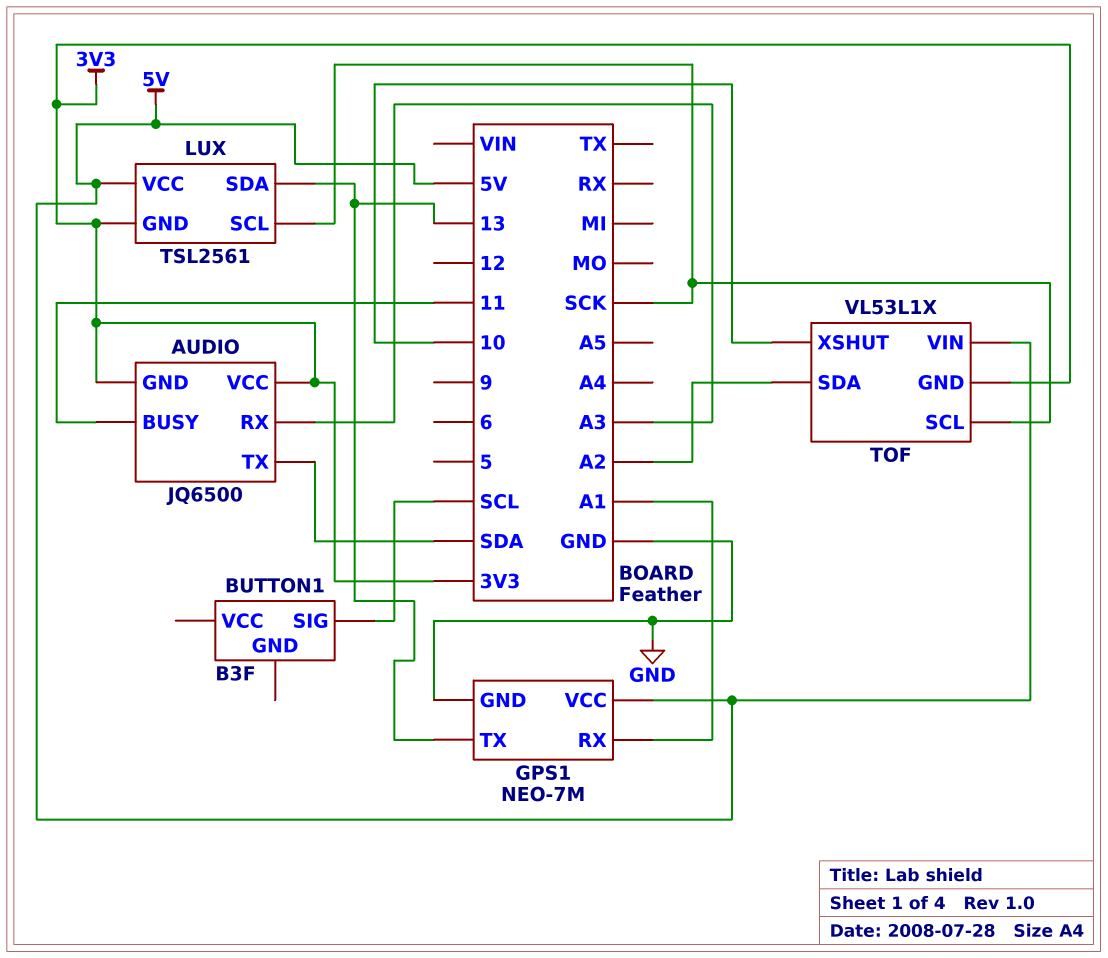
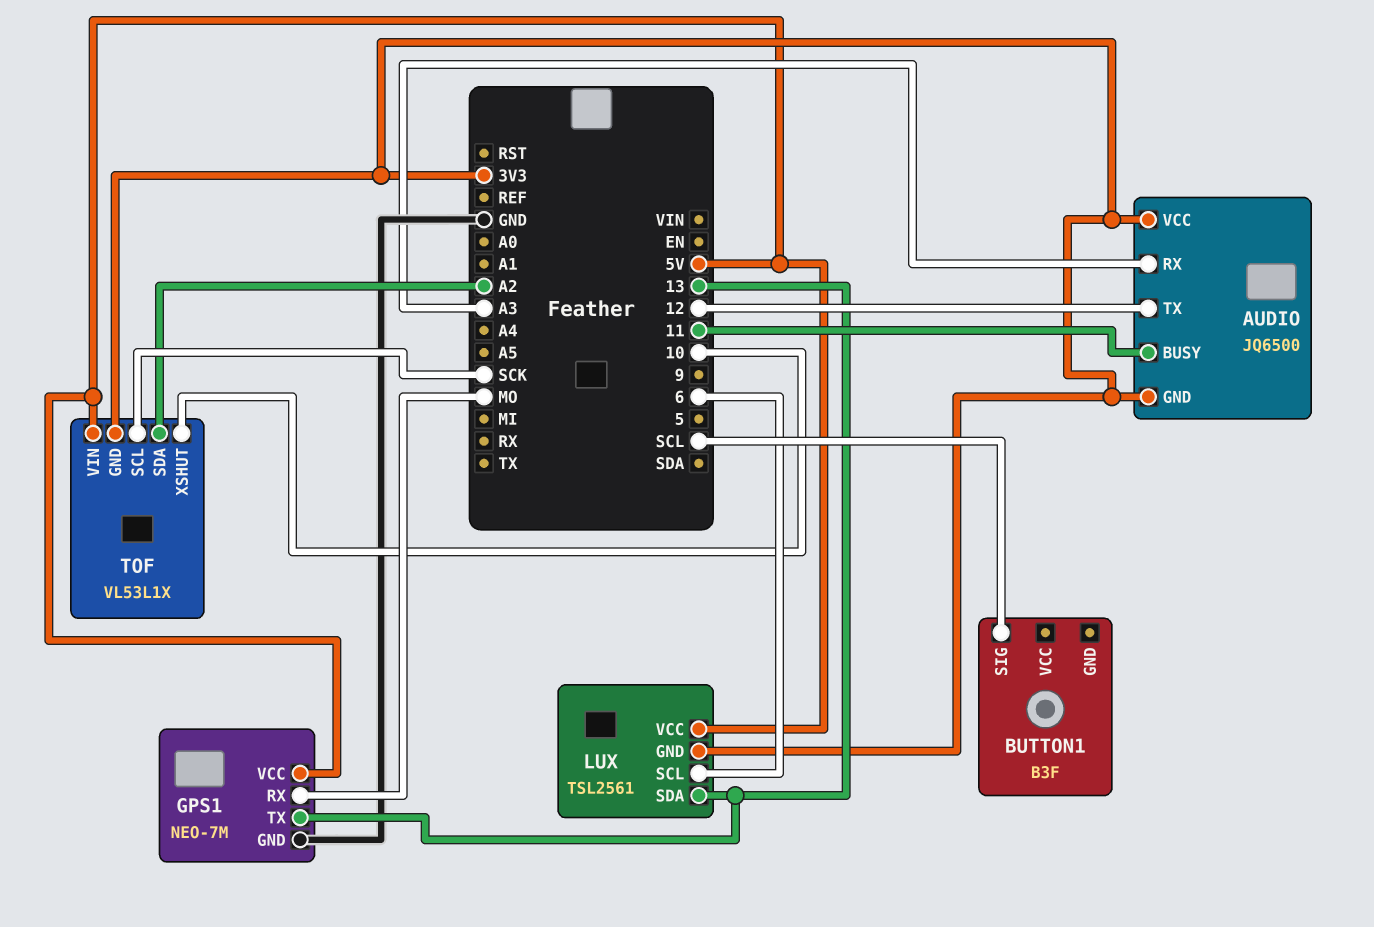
AUDIO pin TX: SDA -> 12
GPS1 pin RX: A1 -> MO
LUX pin SCL: SCK -> 6

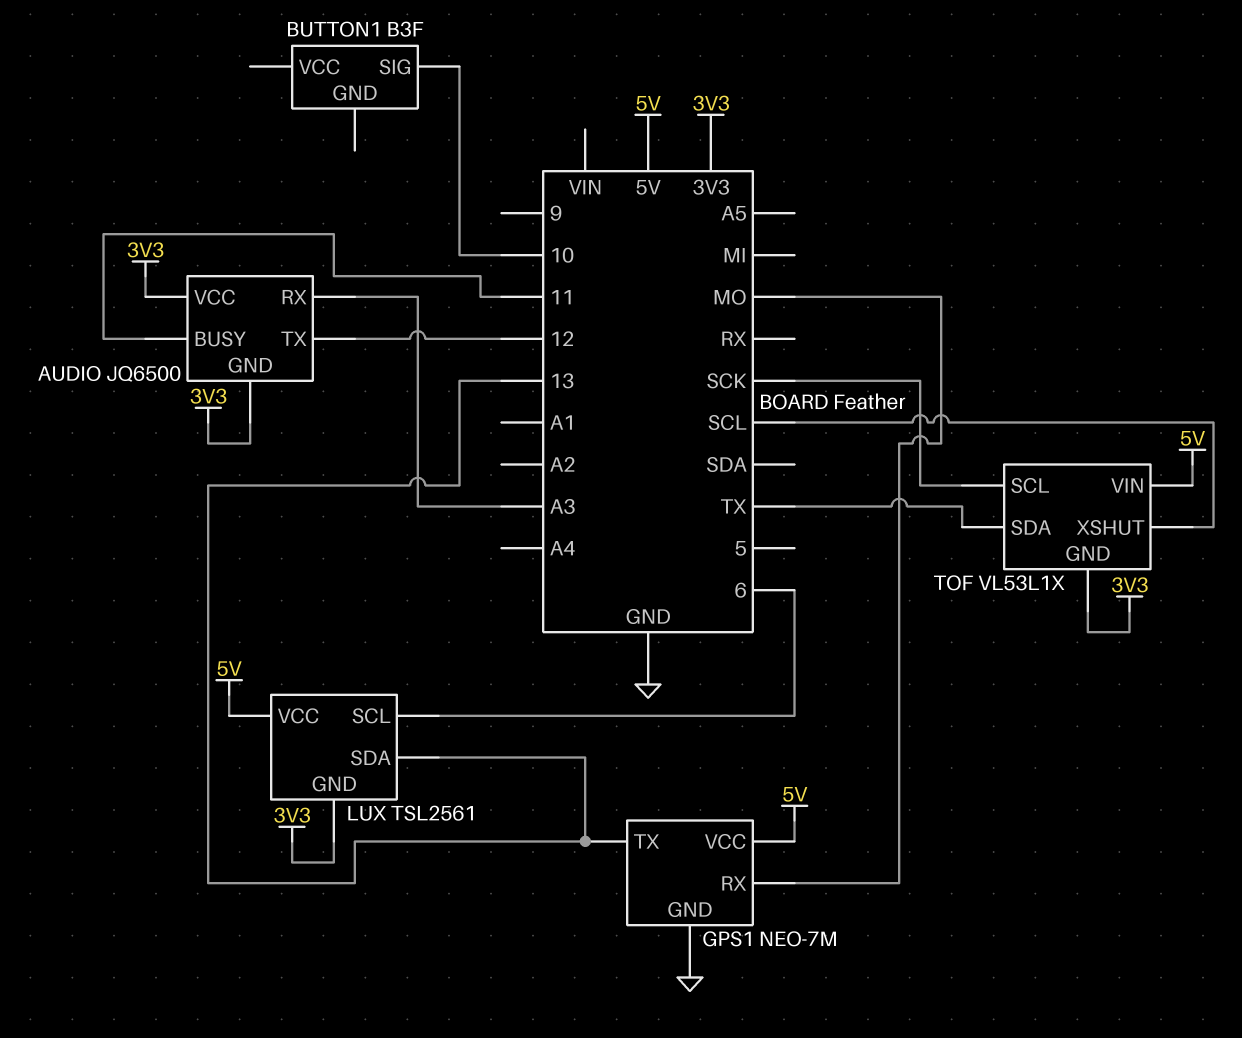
BUTTON1 pin SIG: SCL -> 10
TOF pin SDA: A2 -> TX
TOF pin XSHUT: 10 -> SCL

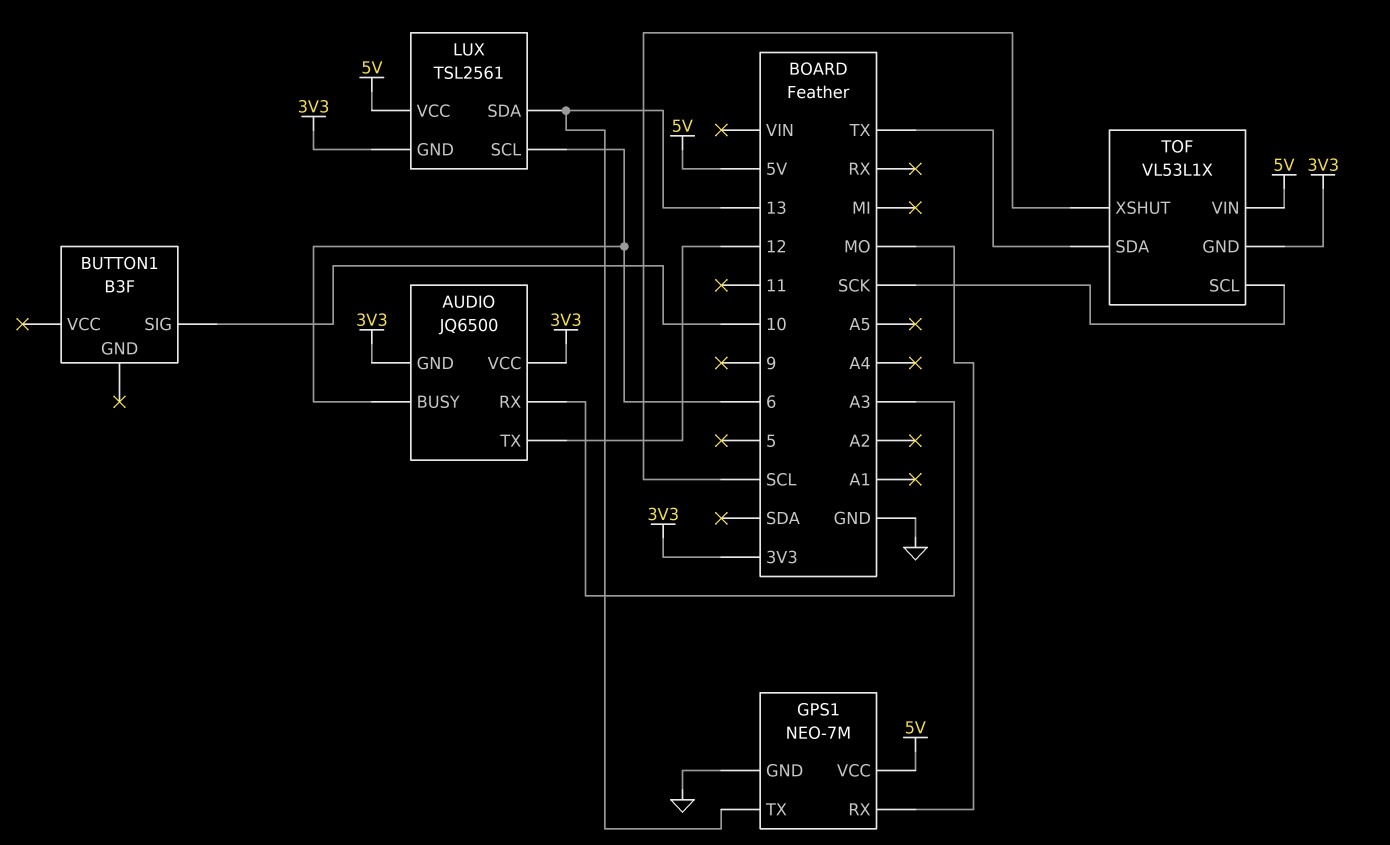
AUDIO pin BUSY: 11 -> 6

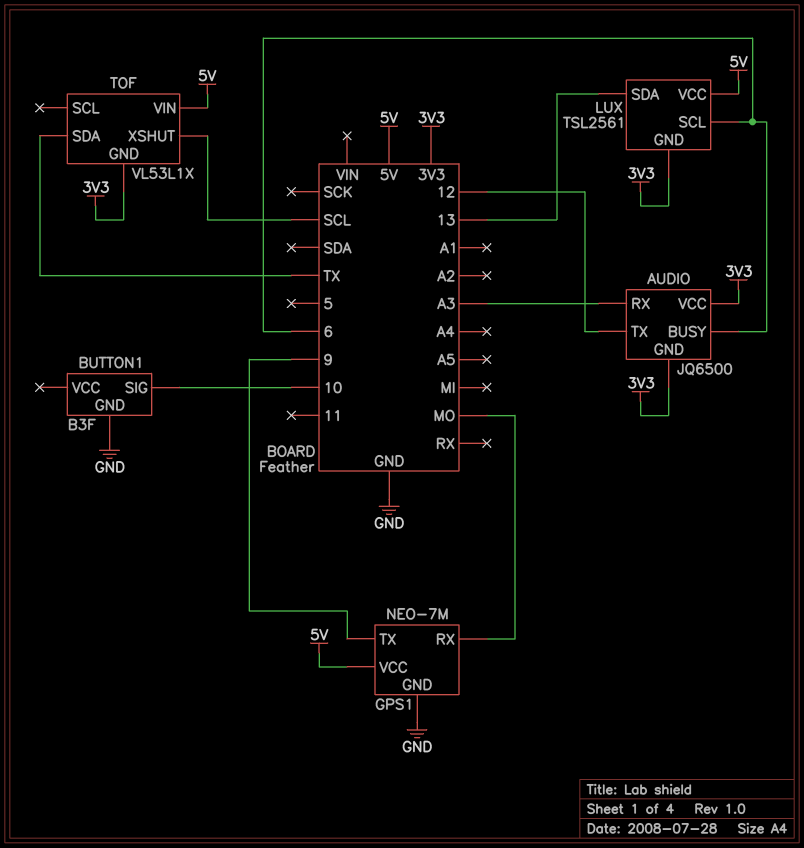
BUTTON1 pin GND: none -> GND
GPS1 pin TX: 13 -> 9
TOF pin SCL: SCK -> none

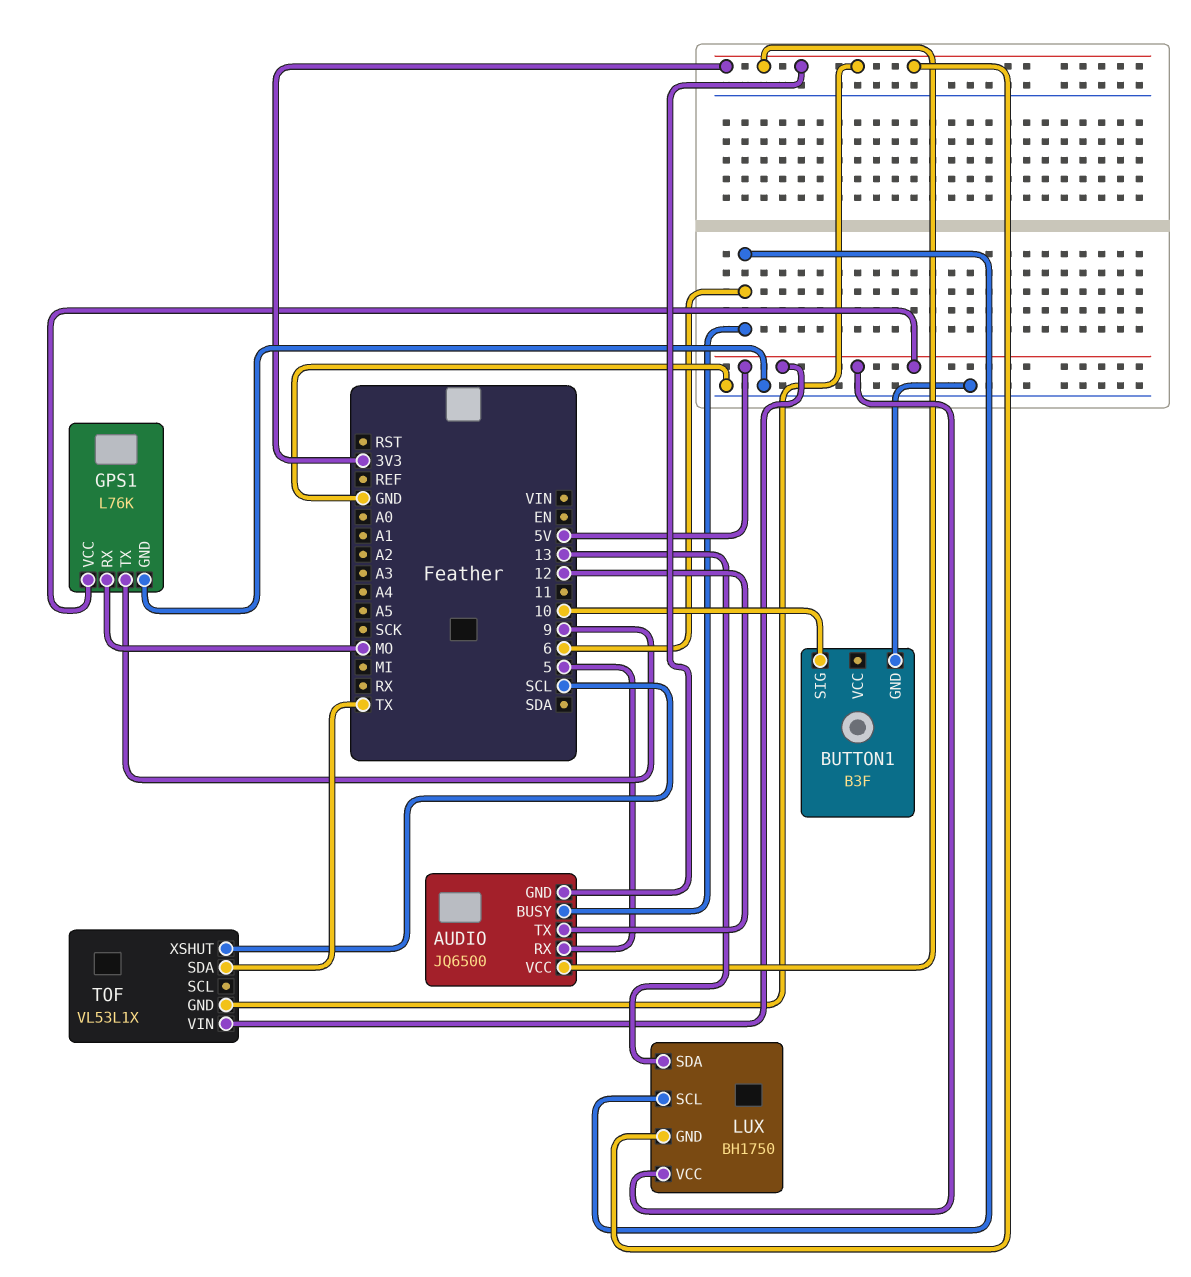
AUDIO pin RX: A3 -> 5
GPS1: NEO-7M -> L76K
LUX: TSL2561 -> BH1750

